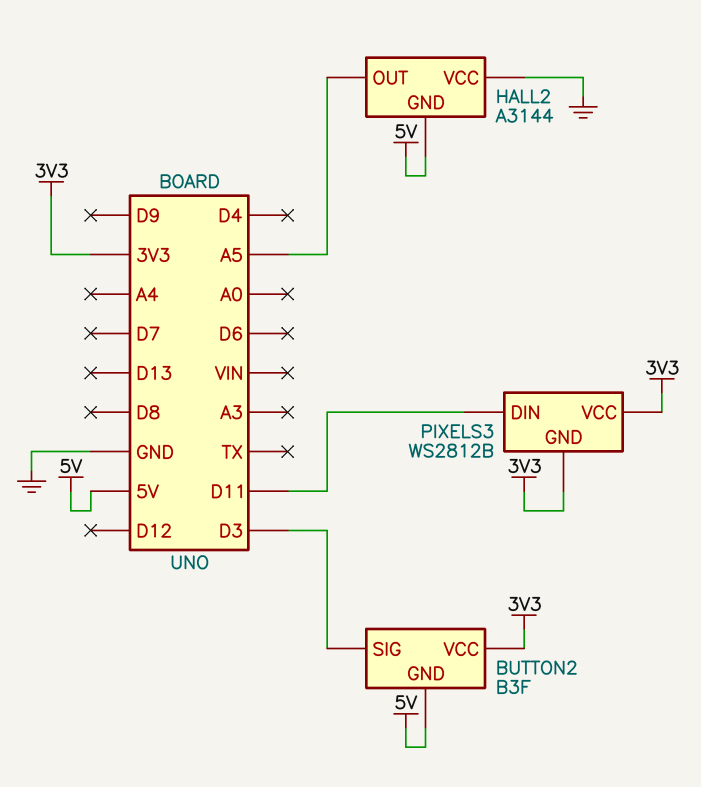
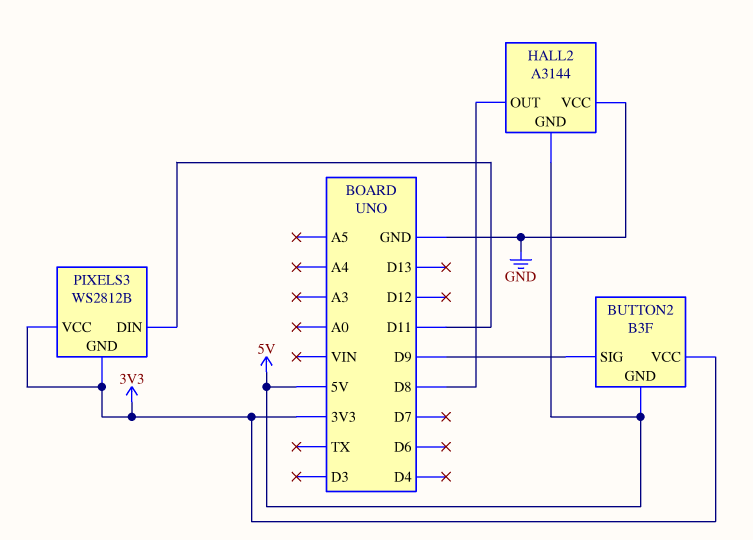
BUTTON2 pin SIG: D3 -> D9
HALL2 pin OUT: A5 -> D8

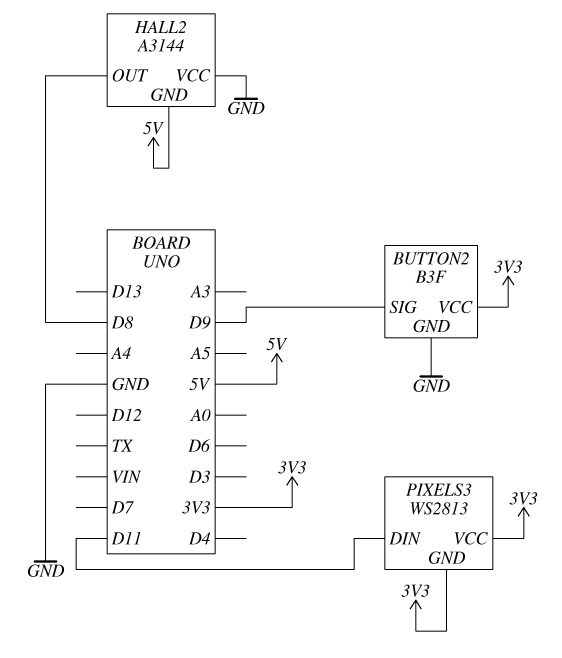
BUTTON2 pin GND: 5V -> GND
PIXELS3: WS2812B -> WS2813

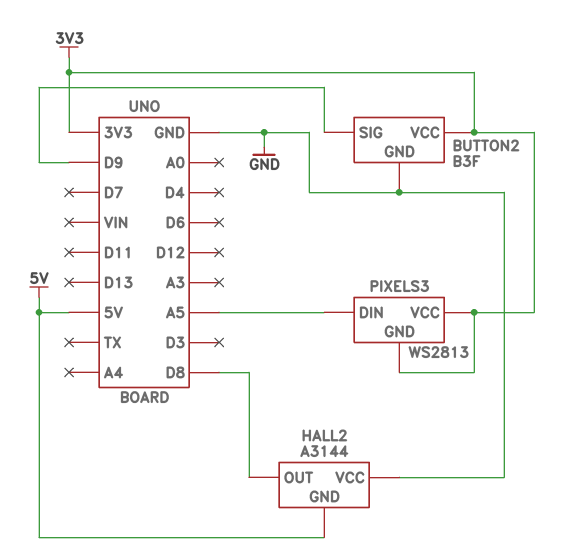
PIXELS3 pin DIN: D11 -> A5

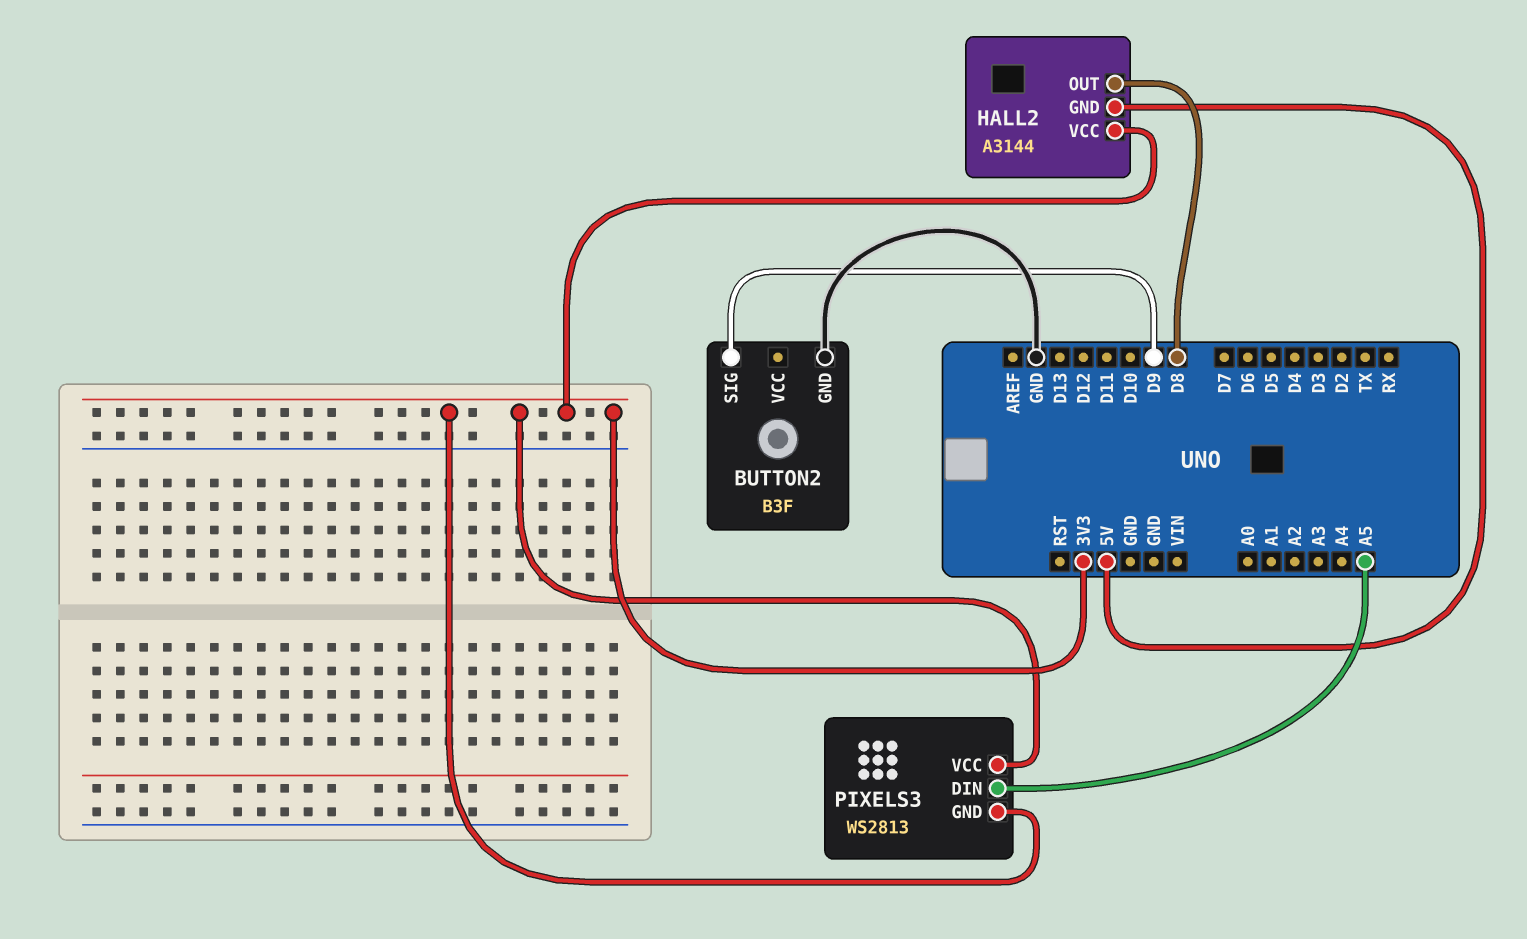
BUTTON2 pin VCC: 3V3 -> none
HALL2 pin VCC: GND -> 3V3

